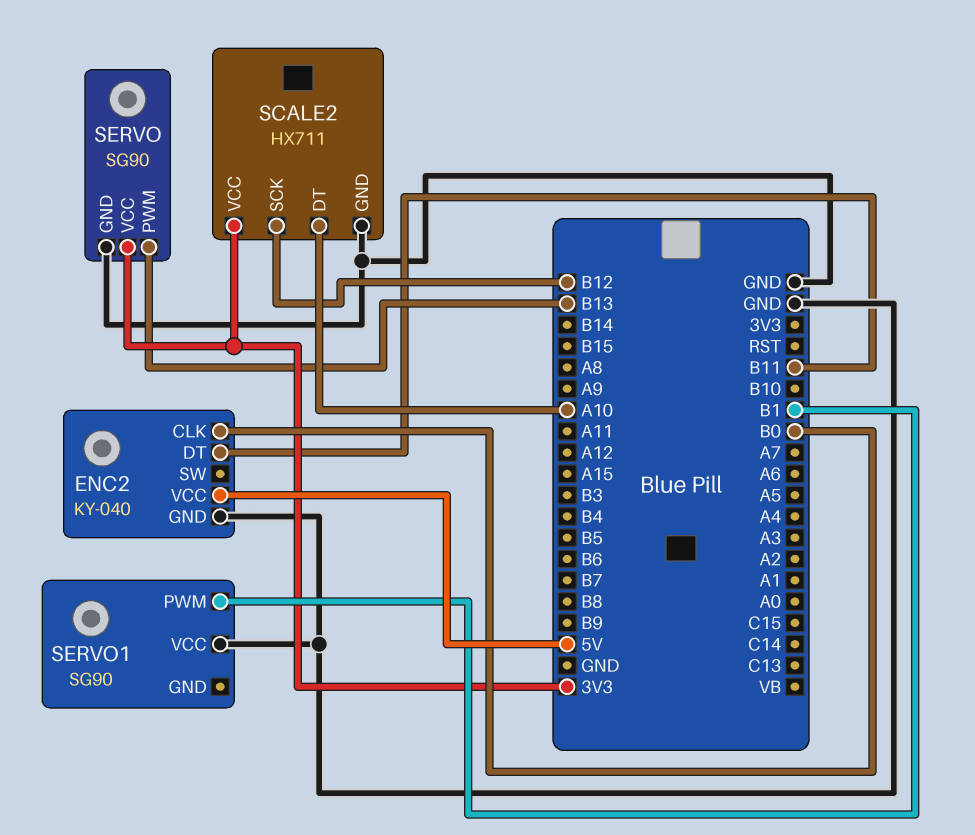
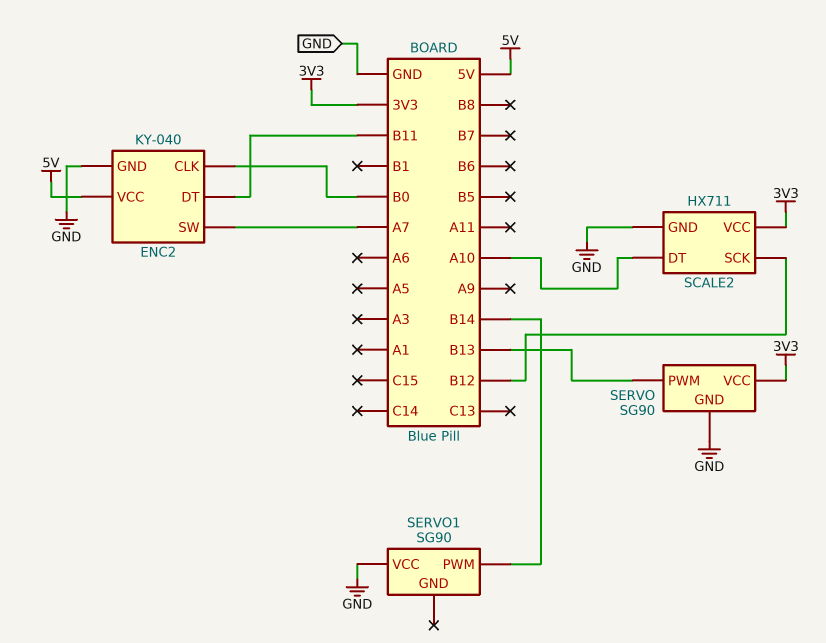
ENC2 pin SW: none -> A7
SERVO1 pin PWM: B1 -> B14

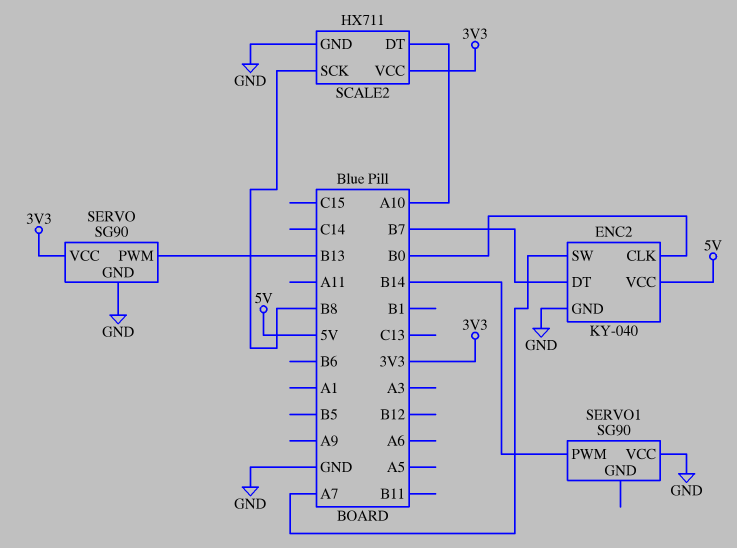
ENC2 pin DT: B11 -> B7
SCALE2 pin SCK: B12 -> B8

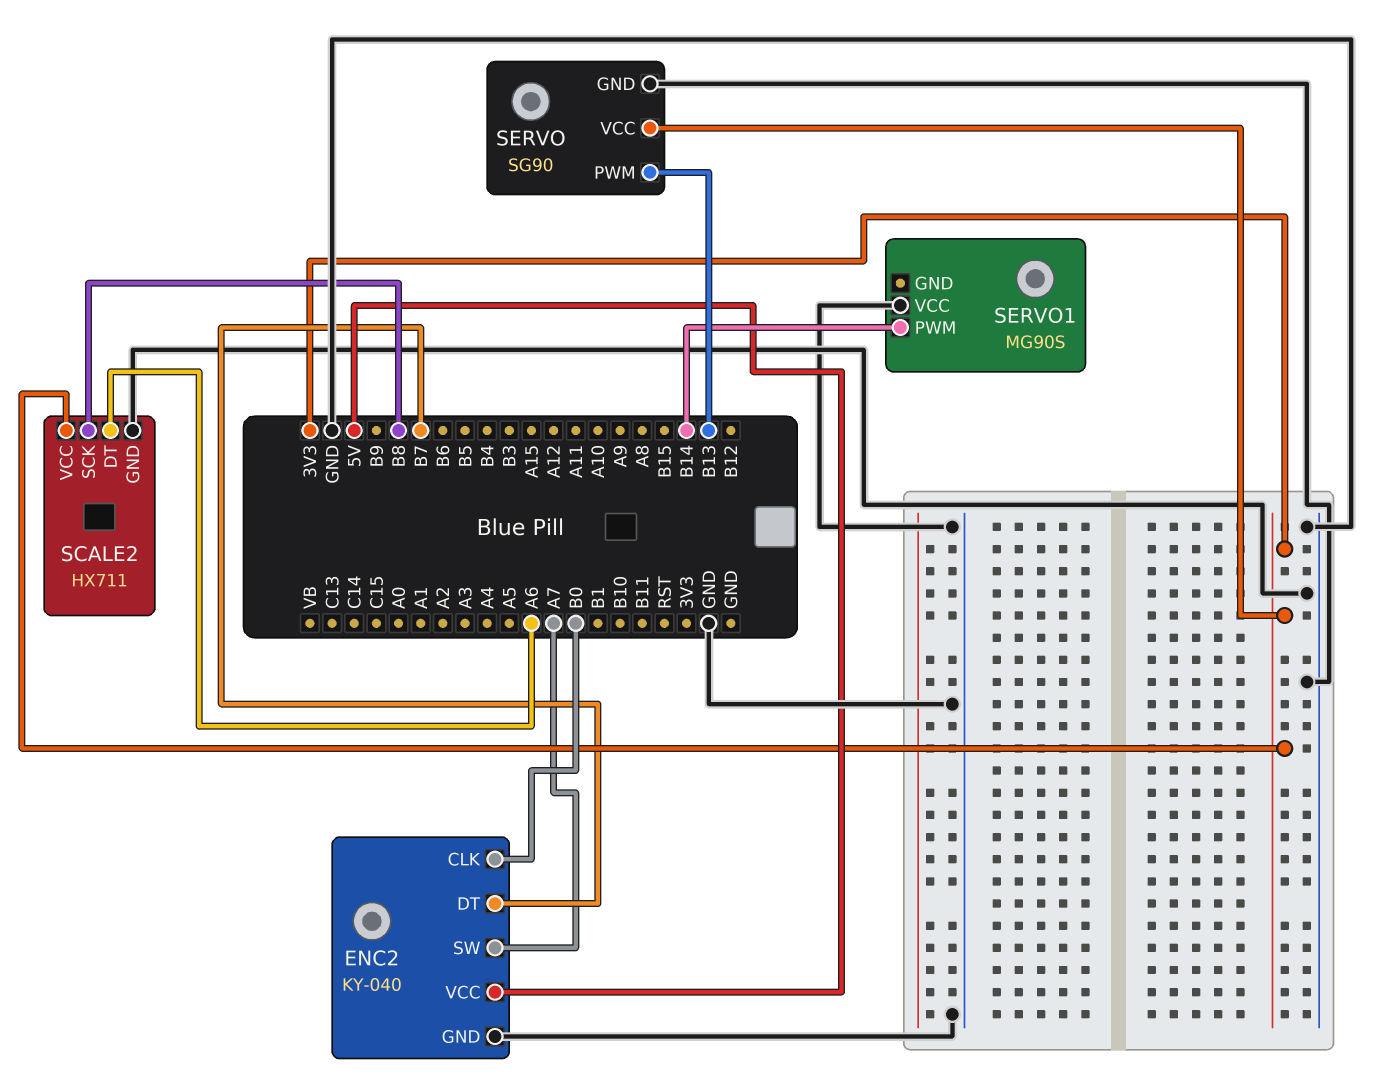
SCALE2 pin DT: A10 -> A6
SERVO1: SG90 -> MG90S

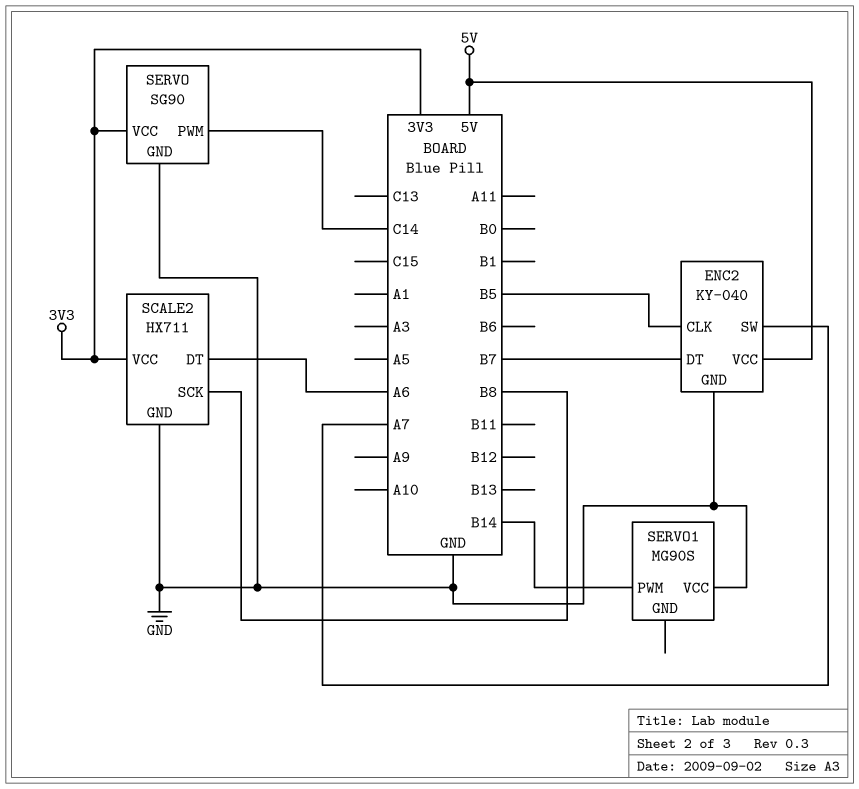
ENC2 pin CLK: B0 -> B5
SERVO pin PWM: B13 -> C14

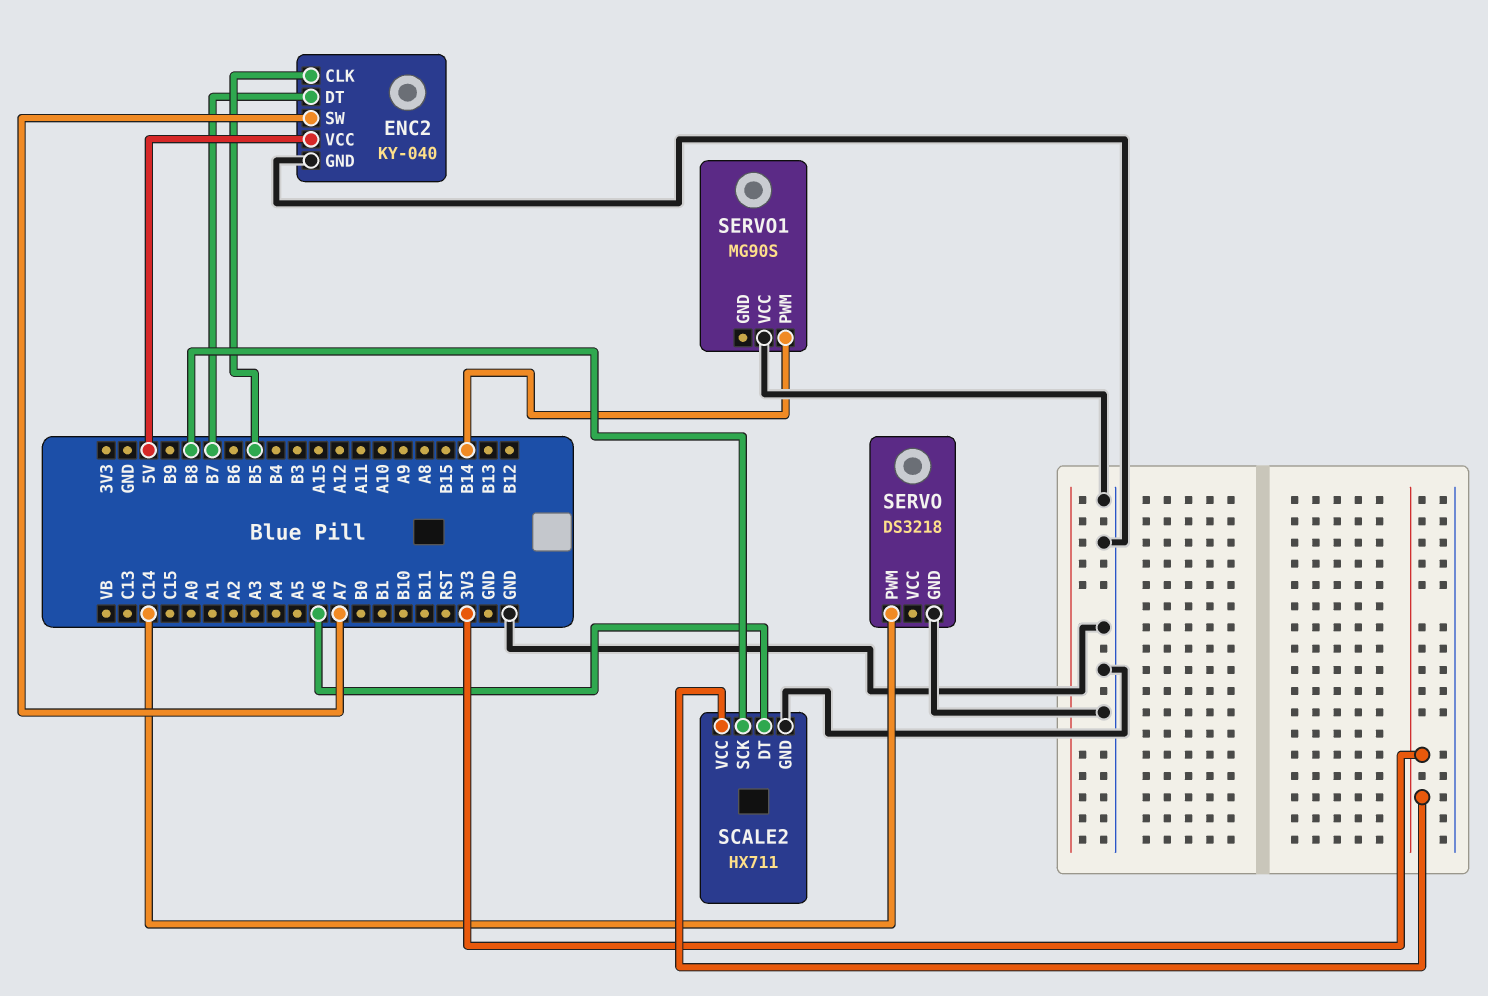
SERVO: SG90 -> DS3218
SERVO pin VCC: 3V3 -> none

